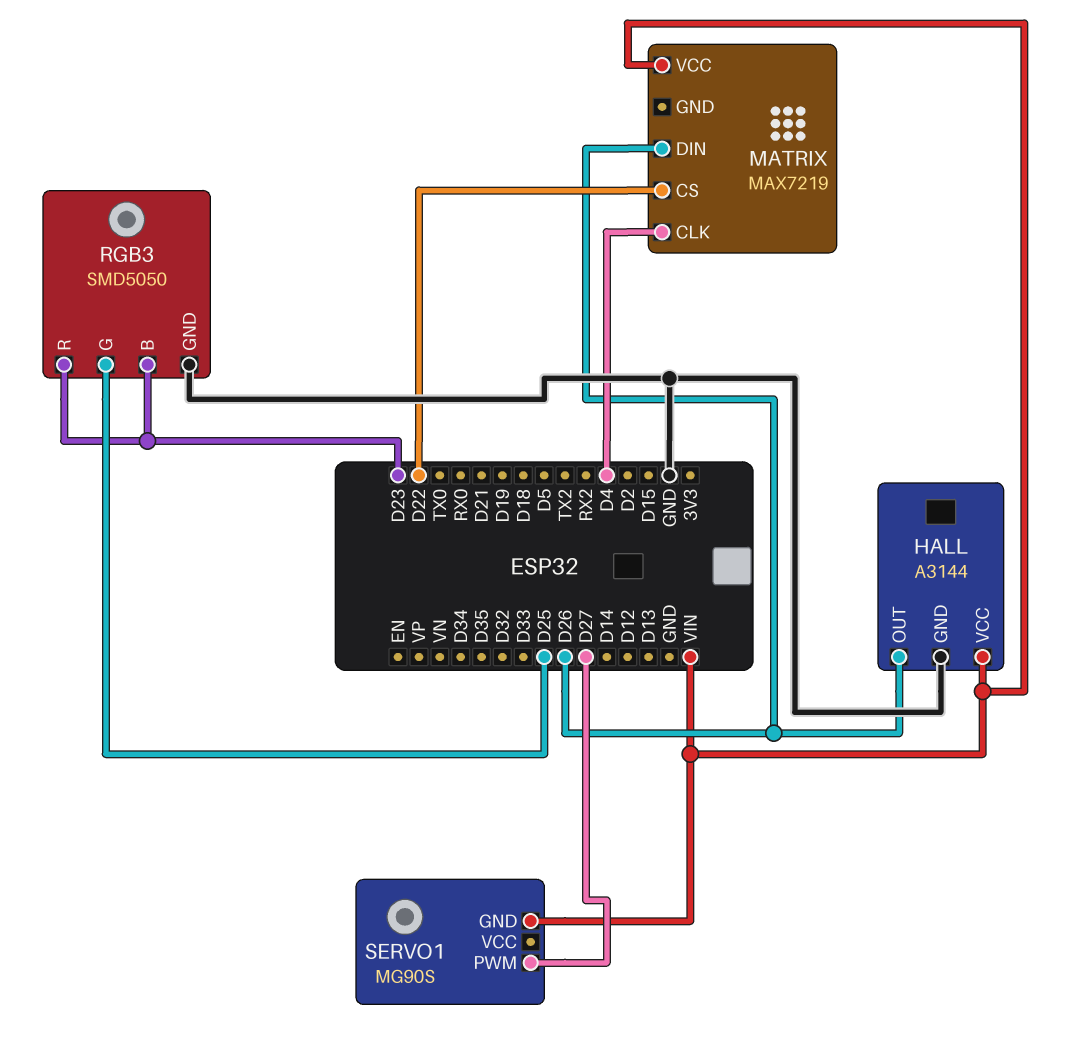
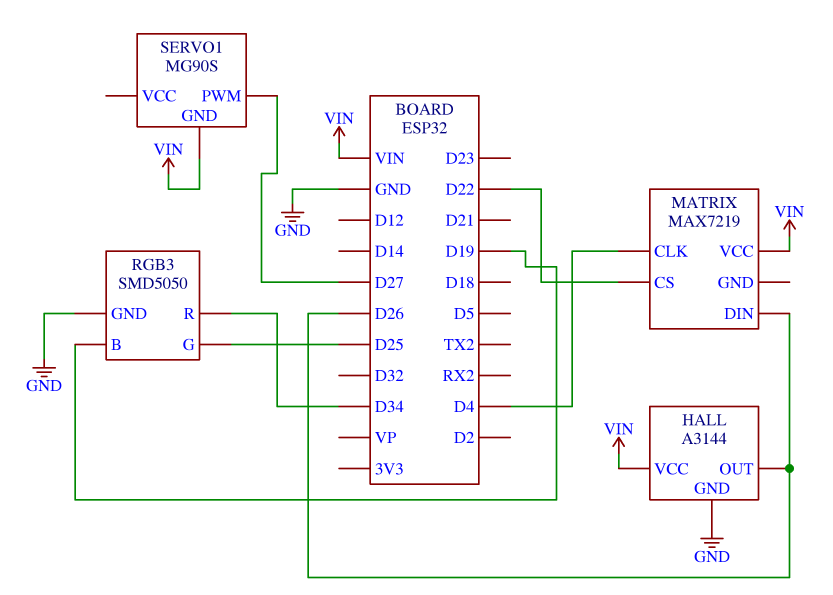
RGB3 pin B: D23 -> D19
RGB3 pin R: D23 -> D34

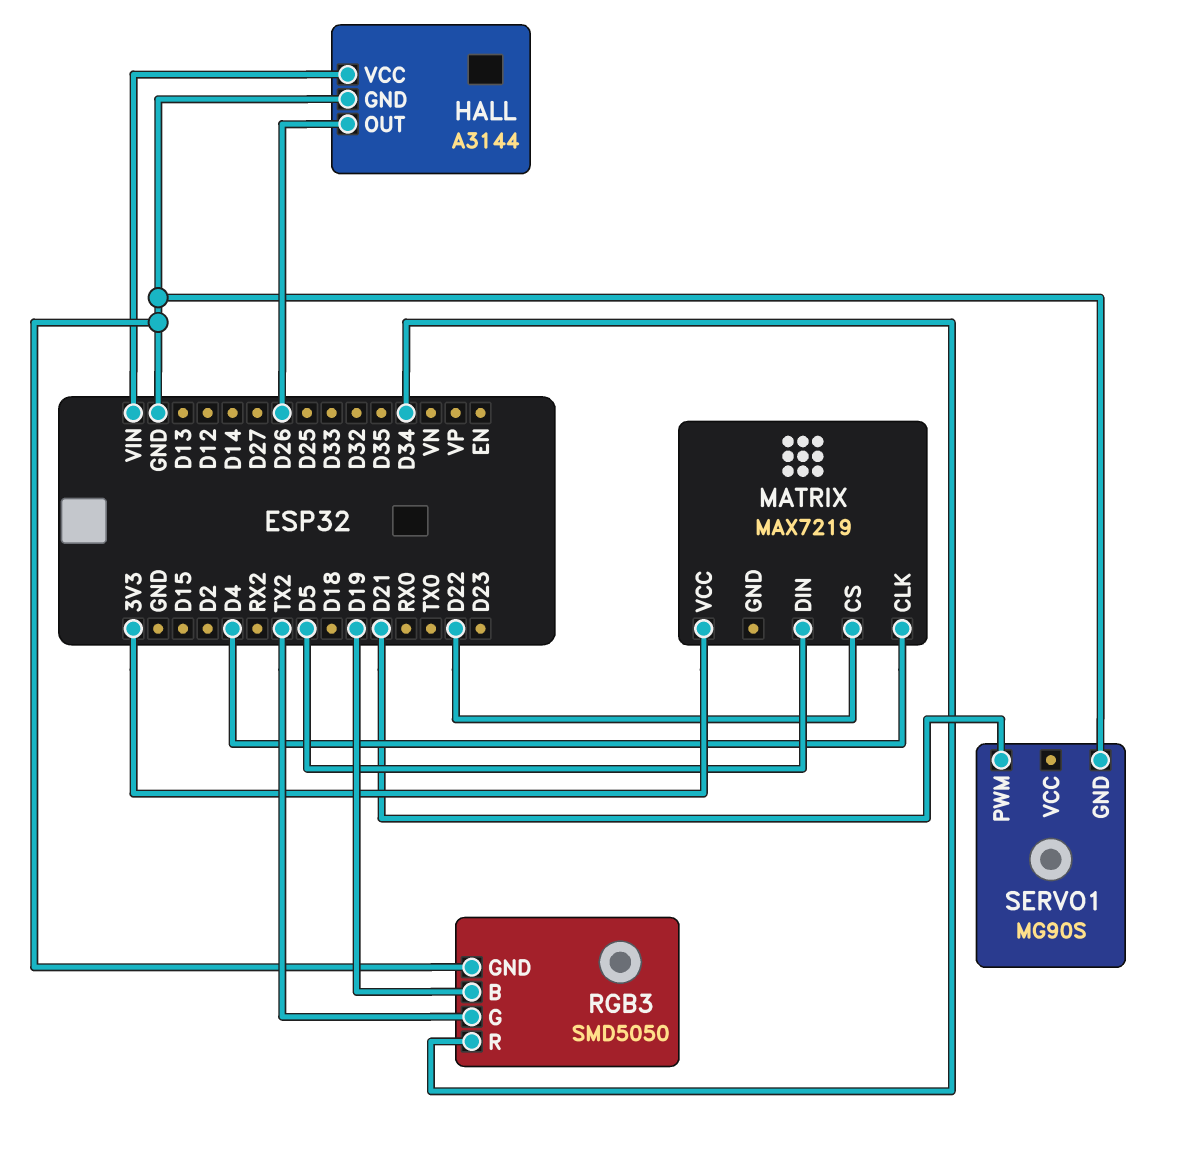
MATRIX pin DIN: D26 -> D5
MATRIX pin VCC: VIN -> 3V3
RGB3 pin G: D25 -> TX2
SERVO1 pin GND: VIN -> GND
SERVO1 pin PWM: D27 -> D21

